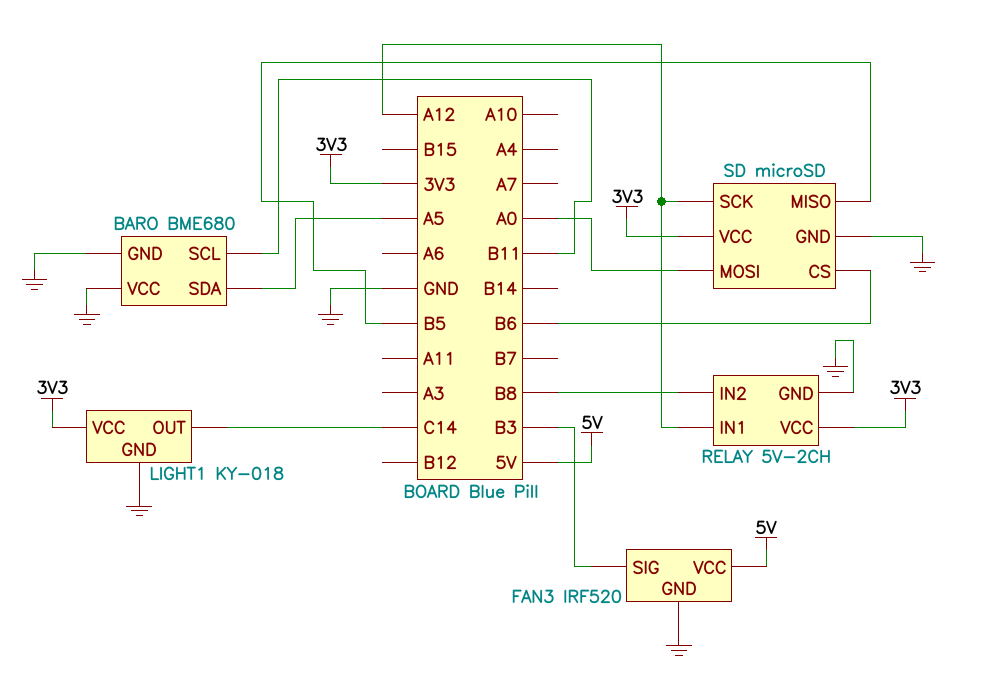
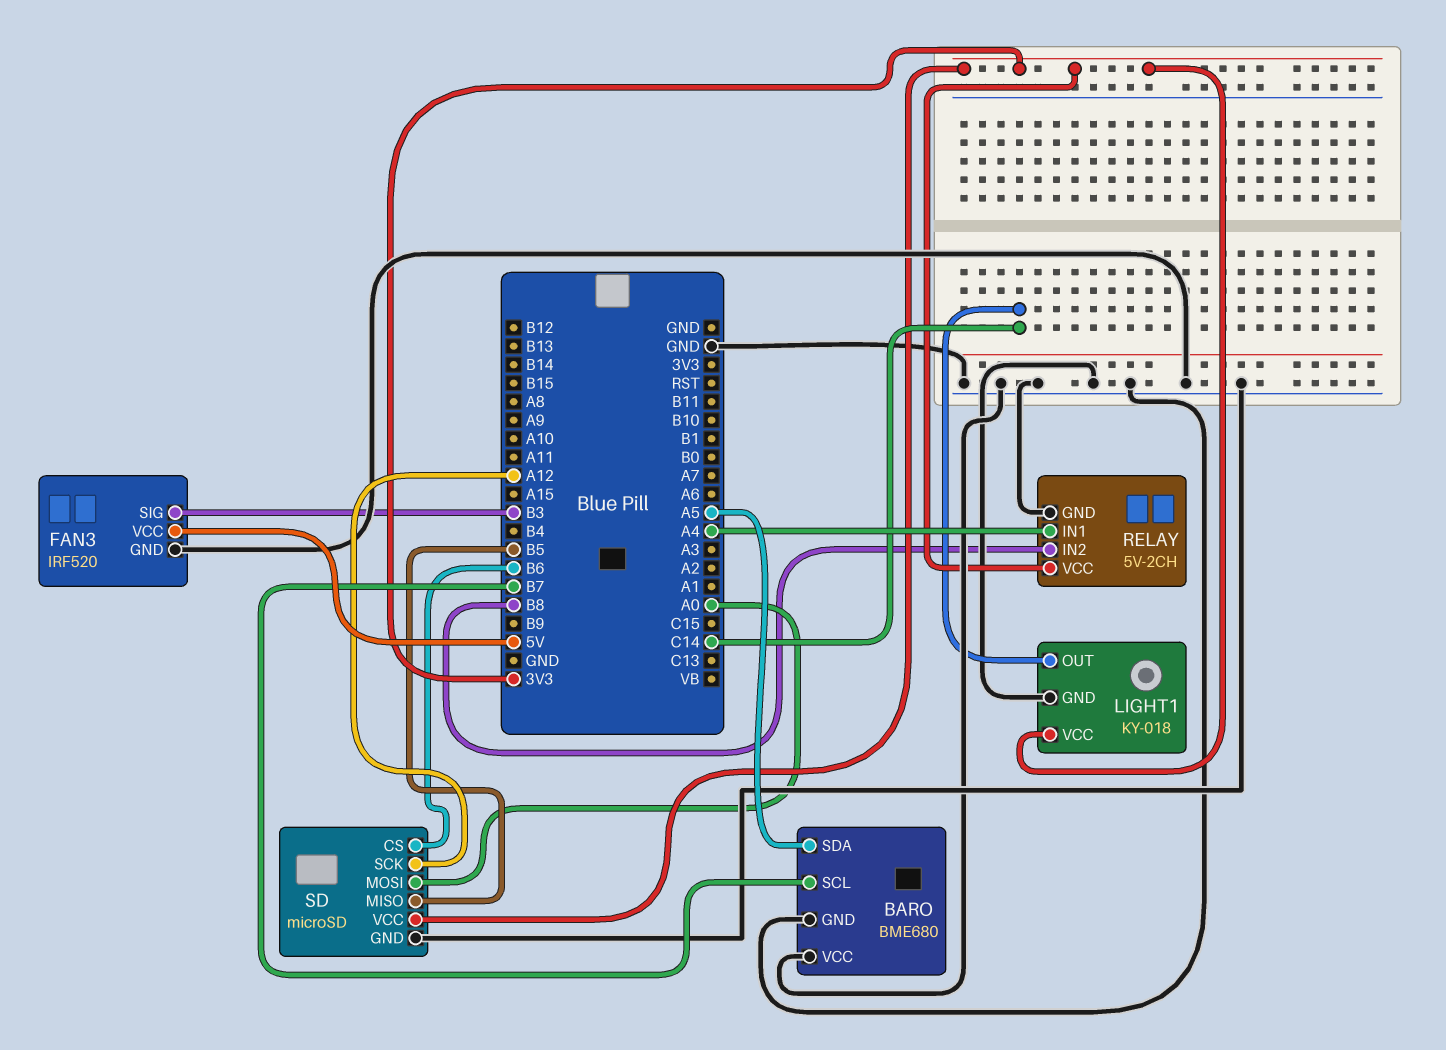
BARO pin SCL: B11 -> B7
RELAY pin IN1: A12 -> A4

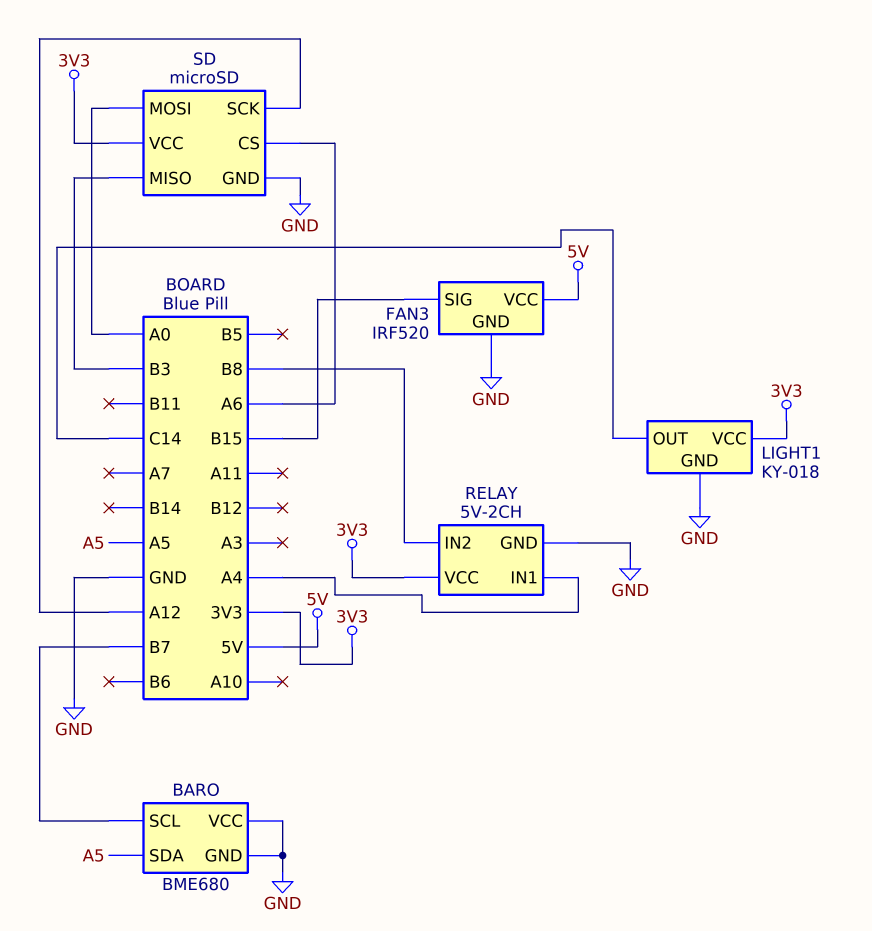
FAN3 pin SIG: B3 -> B15
SD pin CS: B6 -> A6
SD pin MISO: B5 -> B3

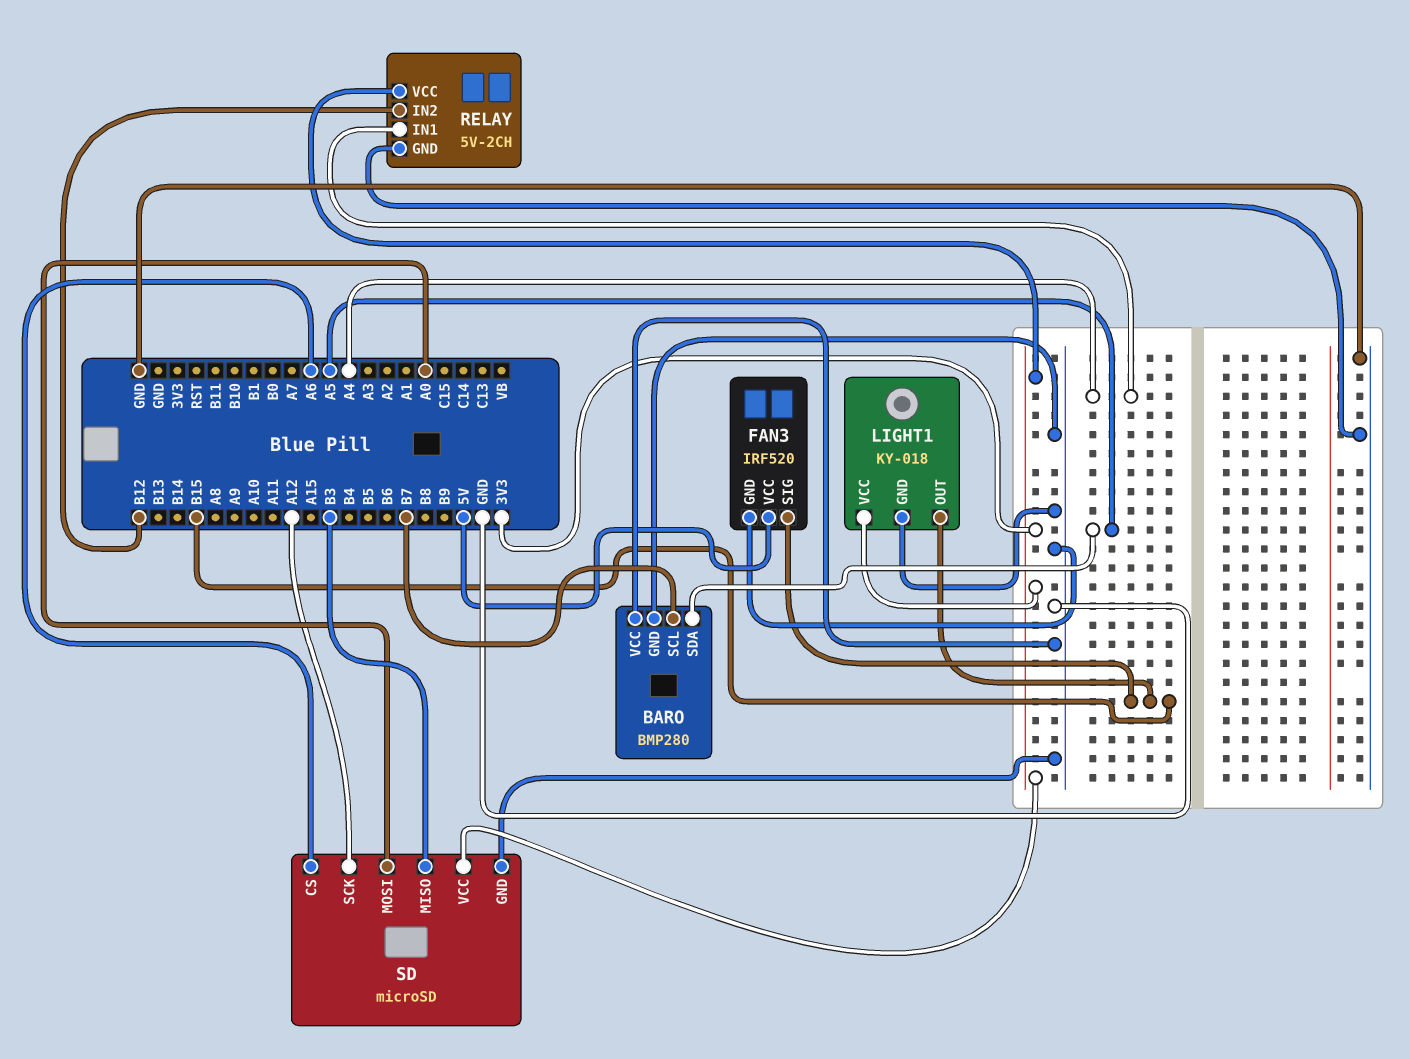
BARO: BME680 -> BMP280
LIGHT1 pin OUT: C14 -> B15
RELAY pin IN2: B8 -> B12

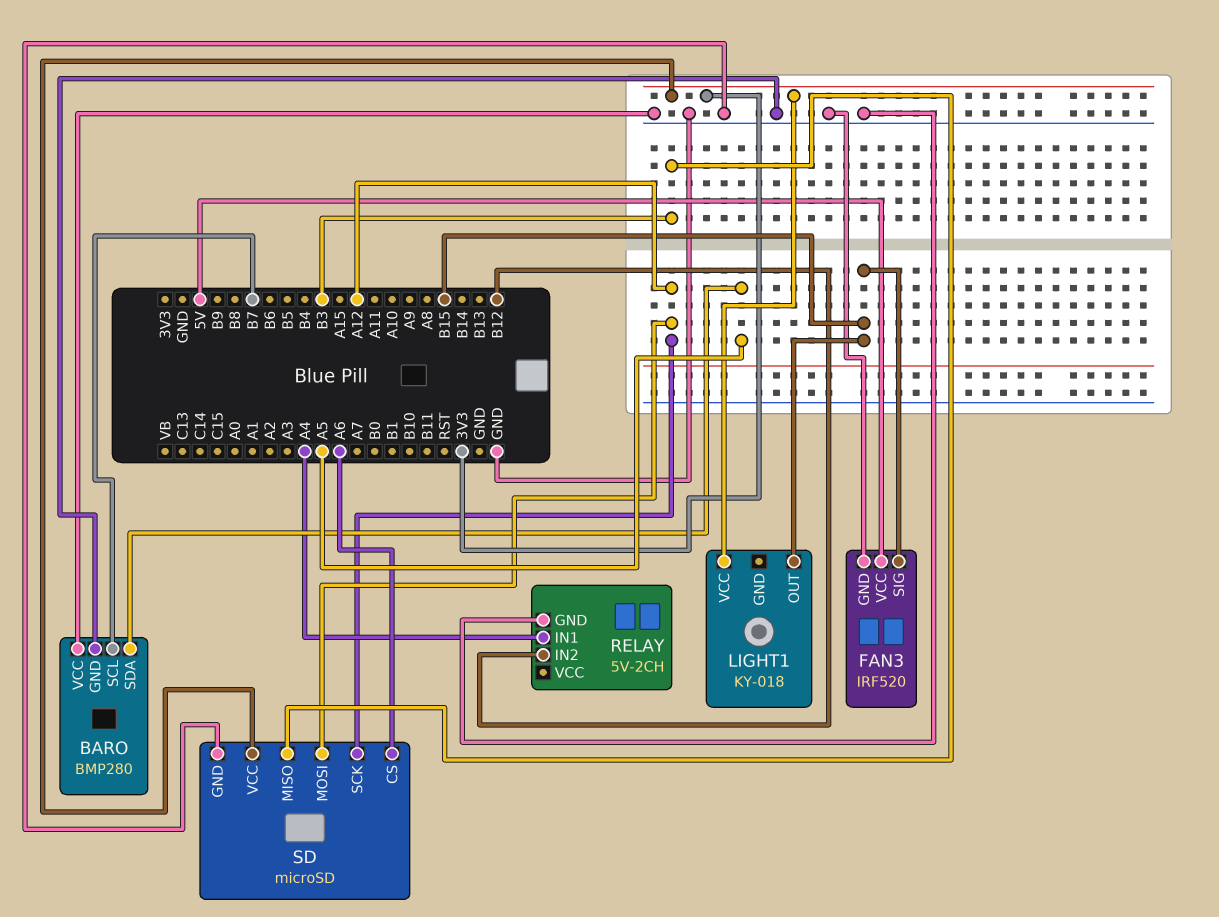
LIGHT1 pin GND: GND -> none
RELAY pin VCC: 3V3 -> none
SD pin MOSI: A0 -> A12

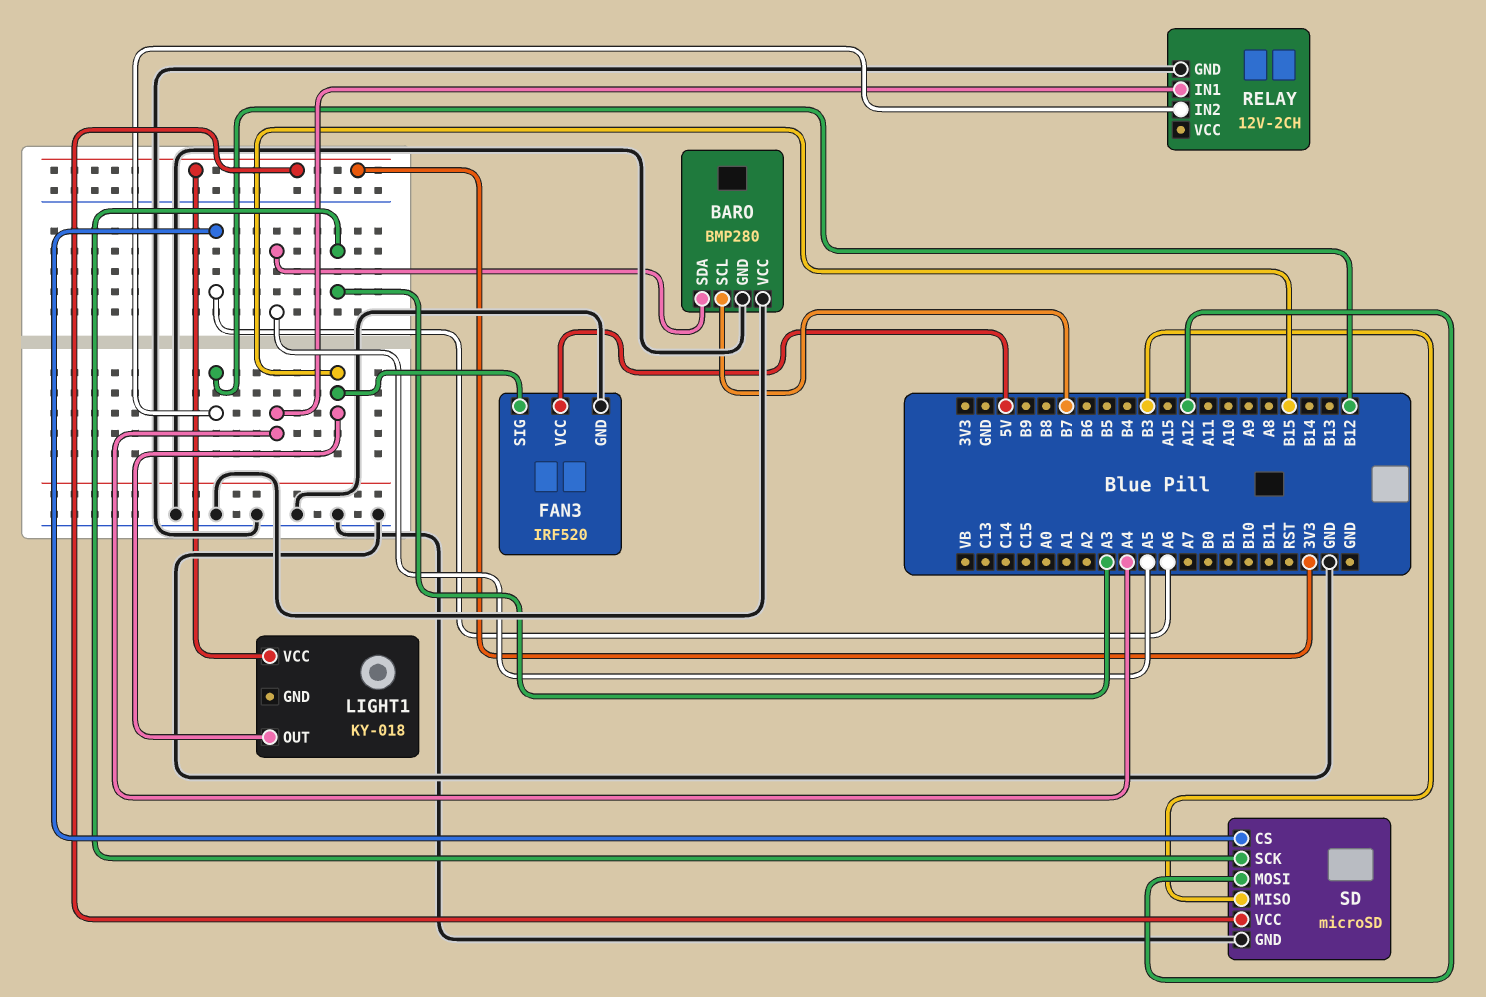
RELAY: 5V-2CH -> 12V-2CH
SD pin SCK: A12 -> A3

